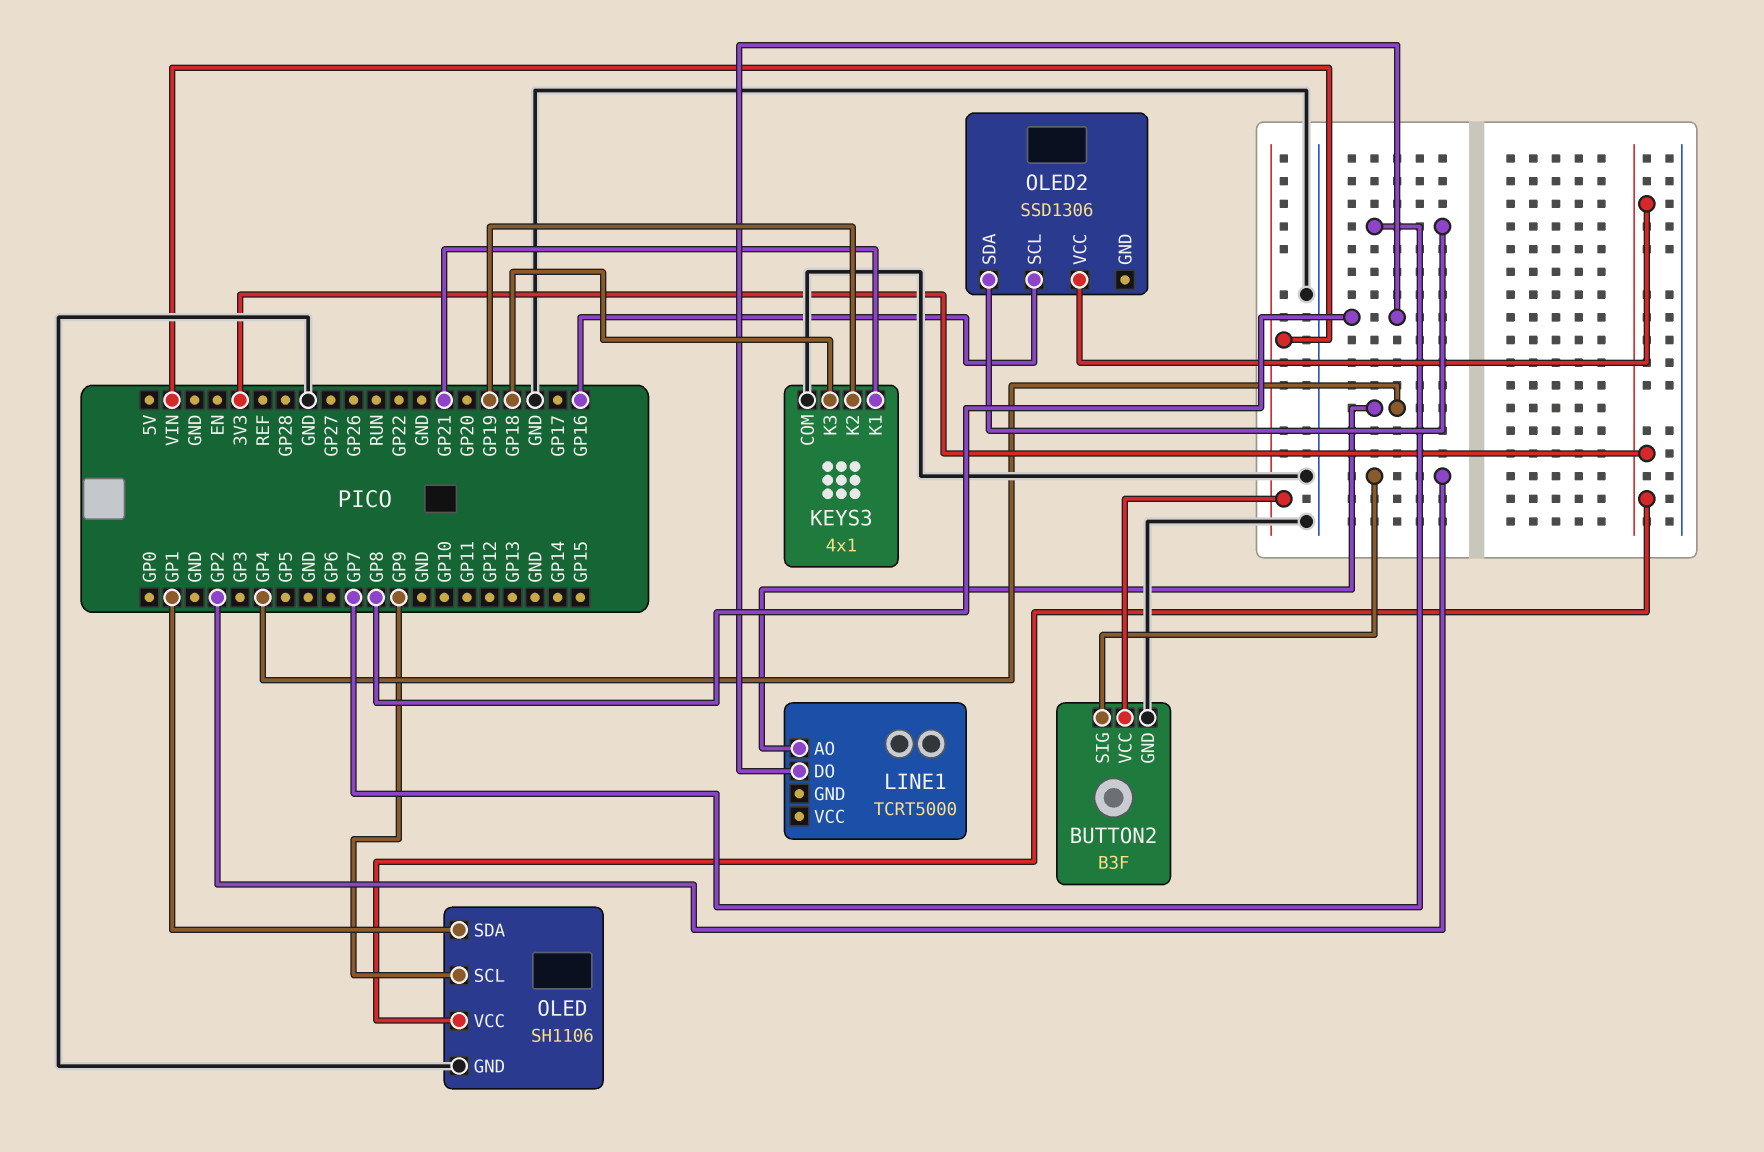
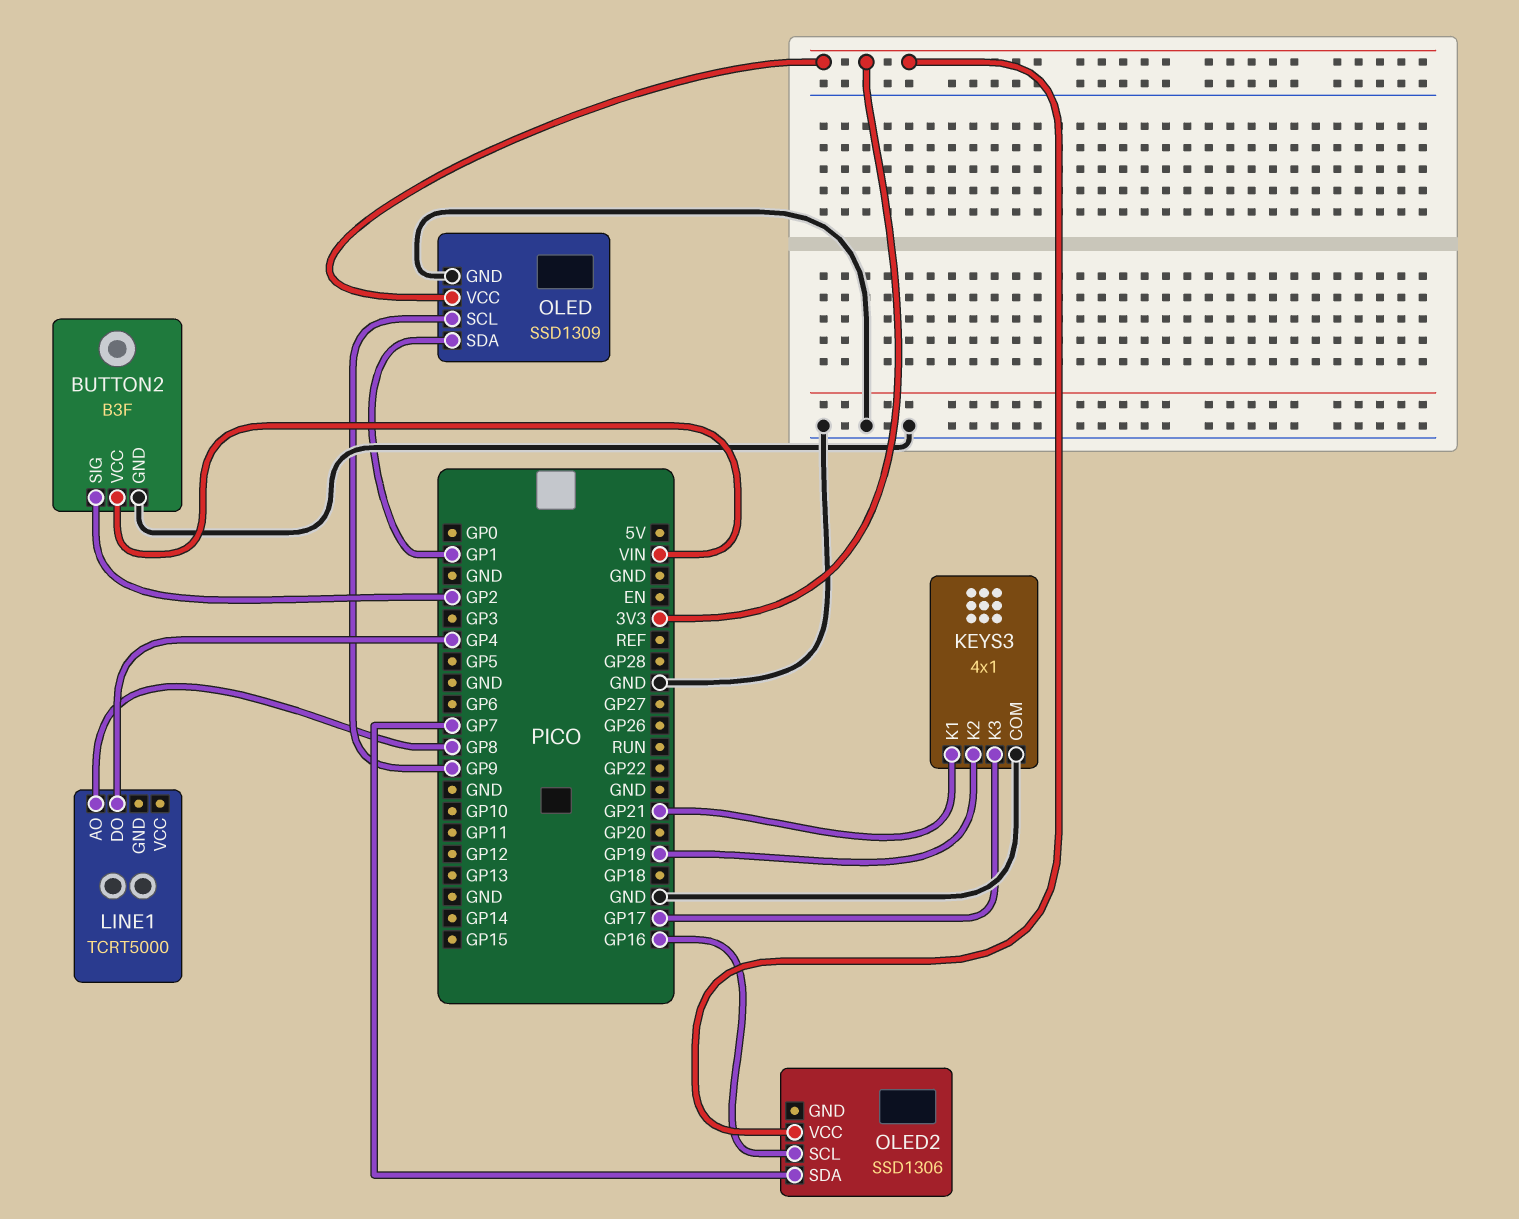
KEYS3 pin K3: GP18 -> GP17
LINE1 pin AO: GP4 -> GP8
LINE1 pin DO: GP8 -> GP4
OLED: SH1106 -> SSD1309

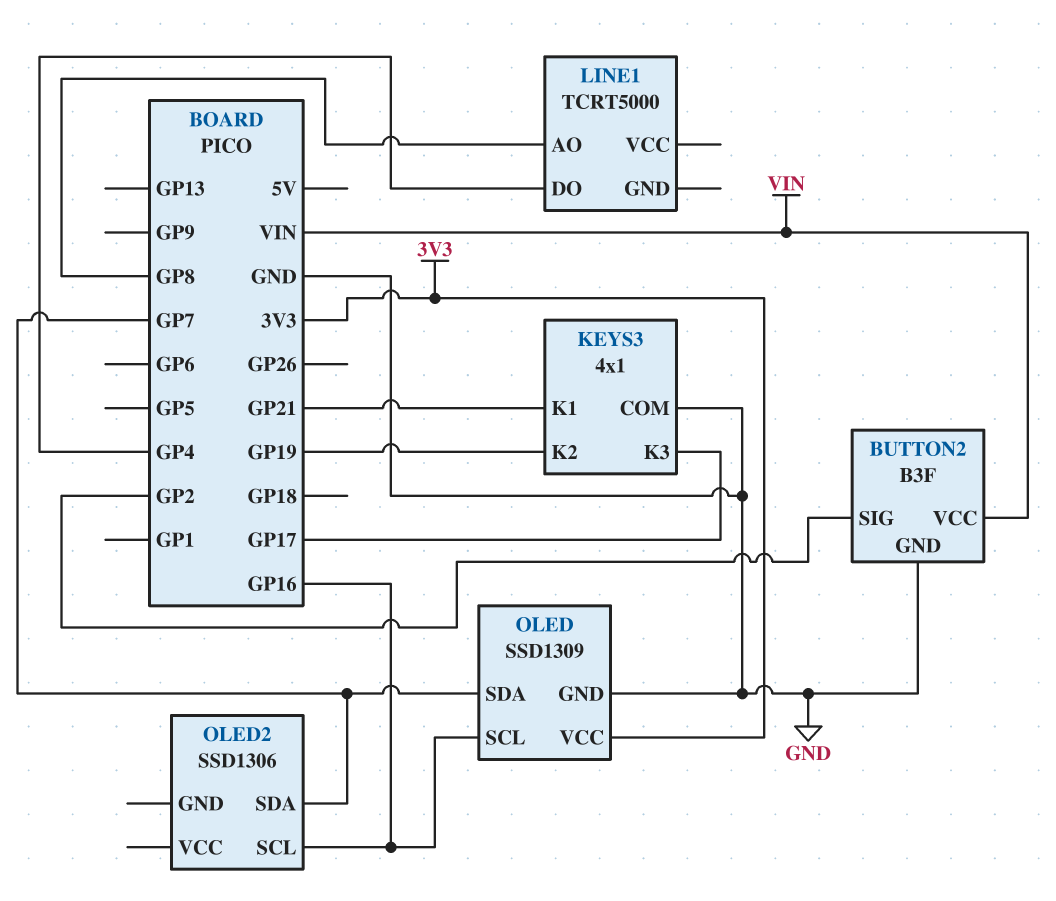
OLED pin SCL: GP9 -> GP16
OLED pin SDA: GP1 -> GP7
OLED2 pin VCC: 3V3 -> none

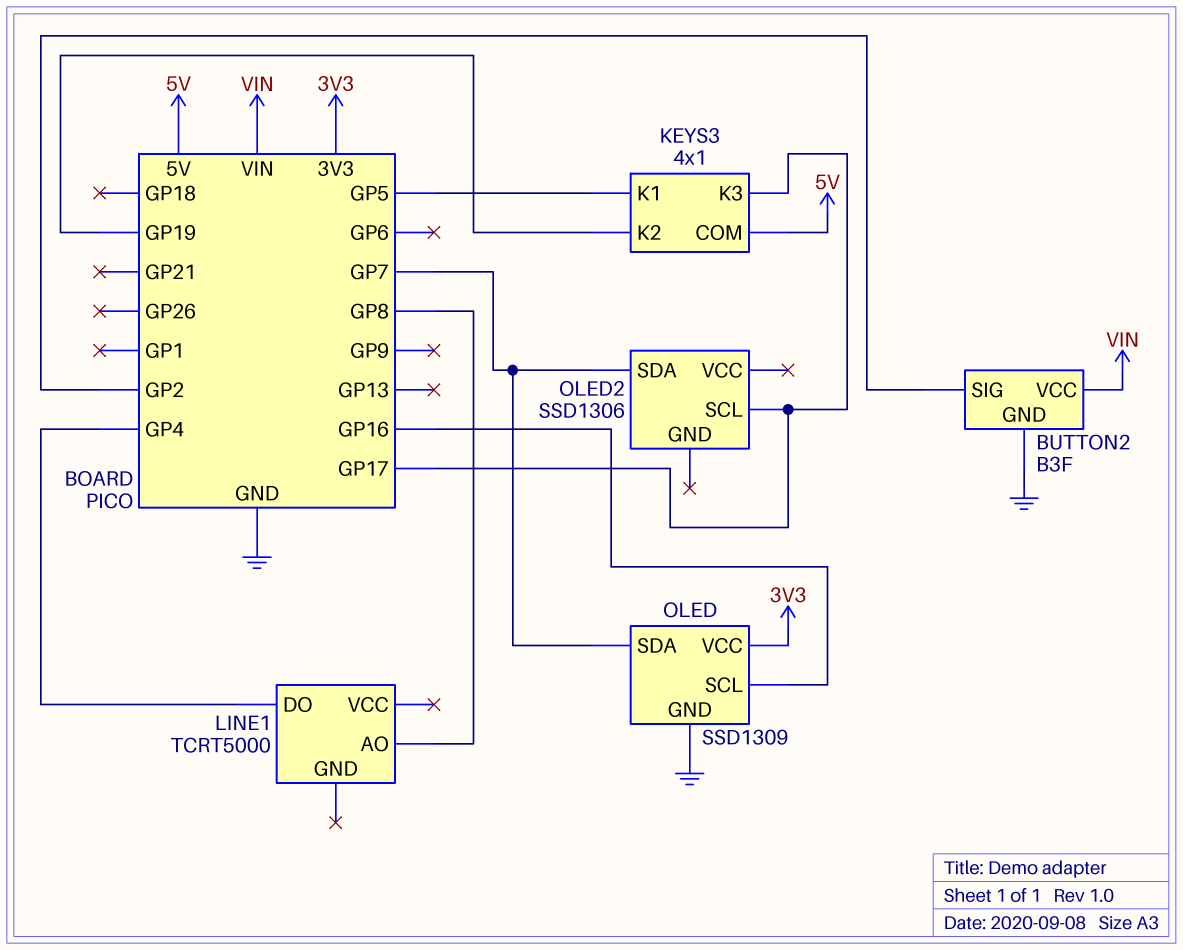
KEYS3 pin COM: GND -> 5V
KEYS3 pin K1: GP21 -> GP5
OLED2 pin SCL: GP16 -> GP17

